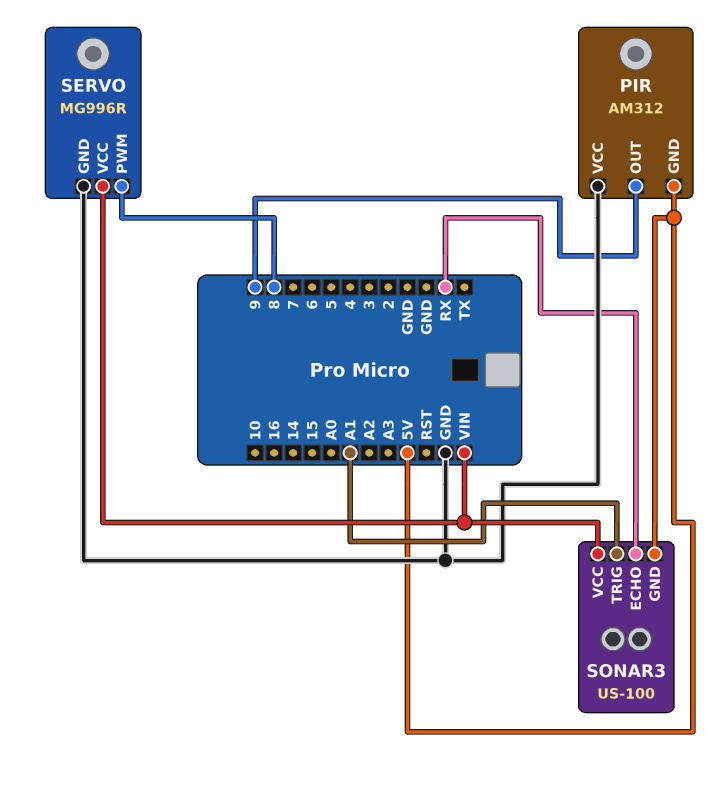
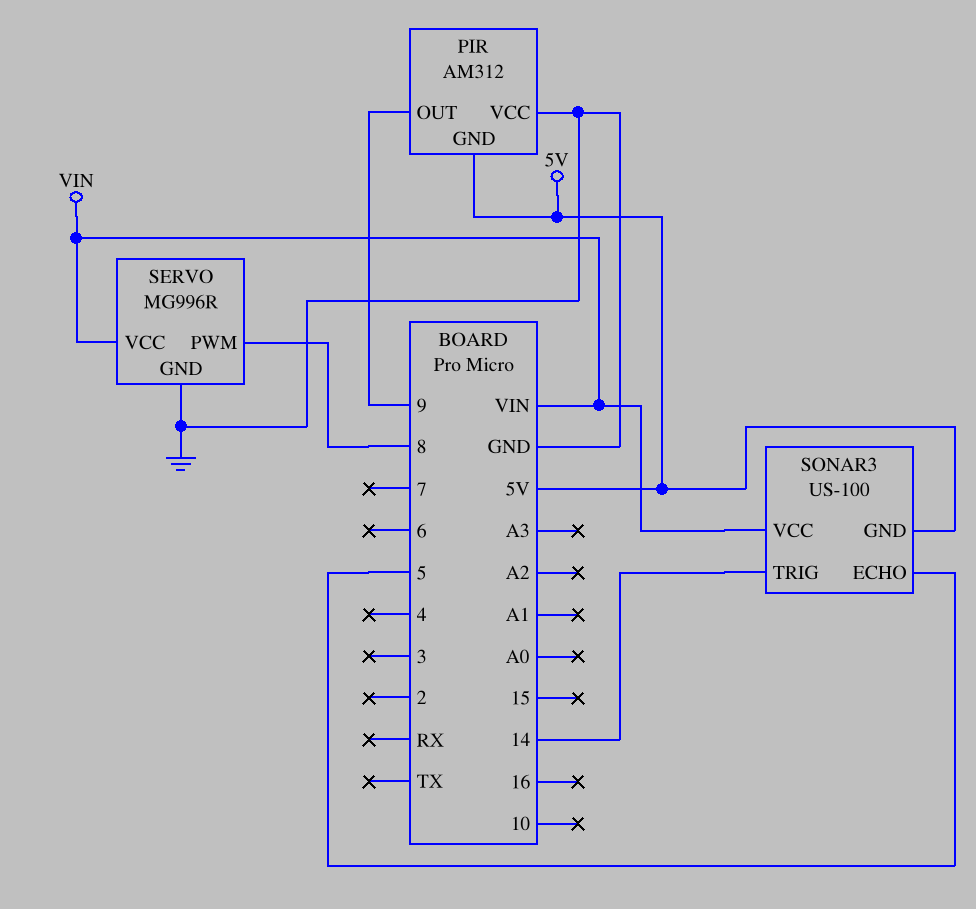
SONAR3 pin ECHO: RX -> 5
SONAR3 pin TRIG: A1 -> 14

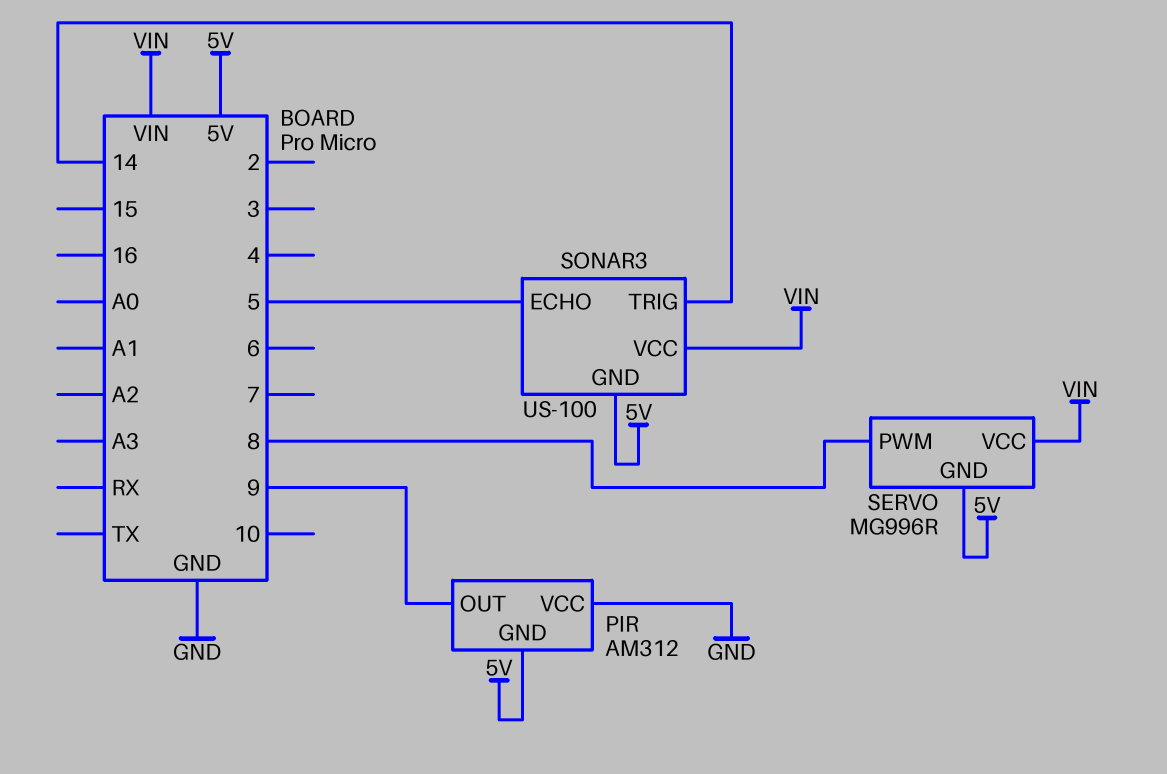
SERVO pin GND: GND -> 5V

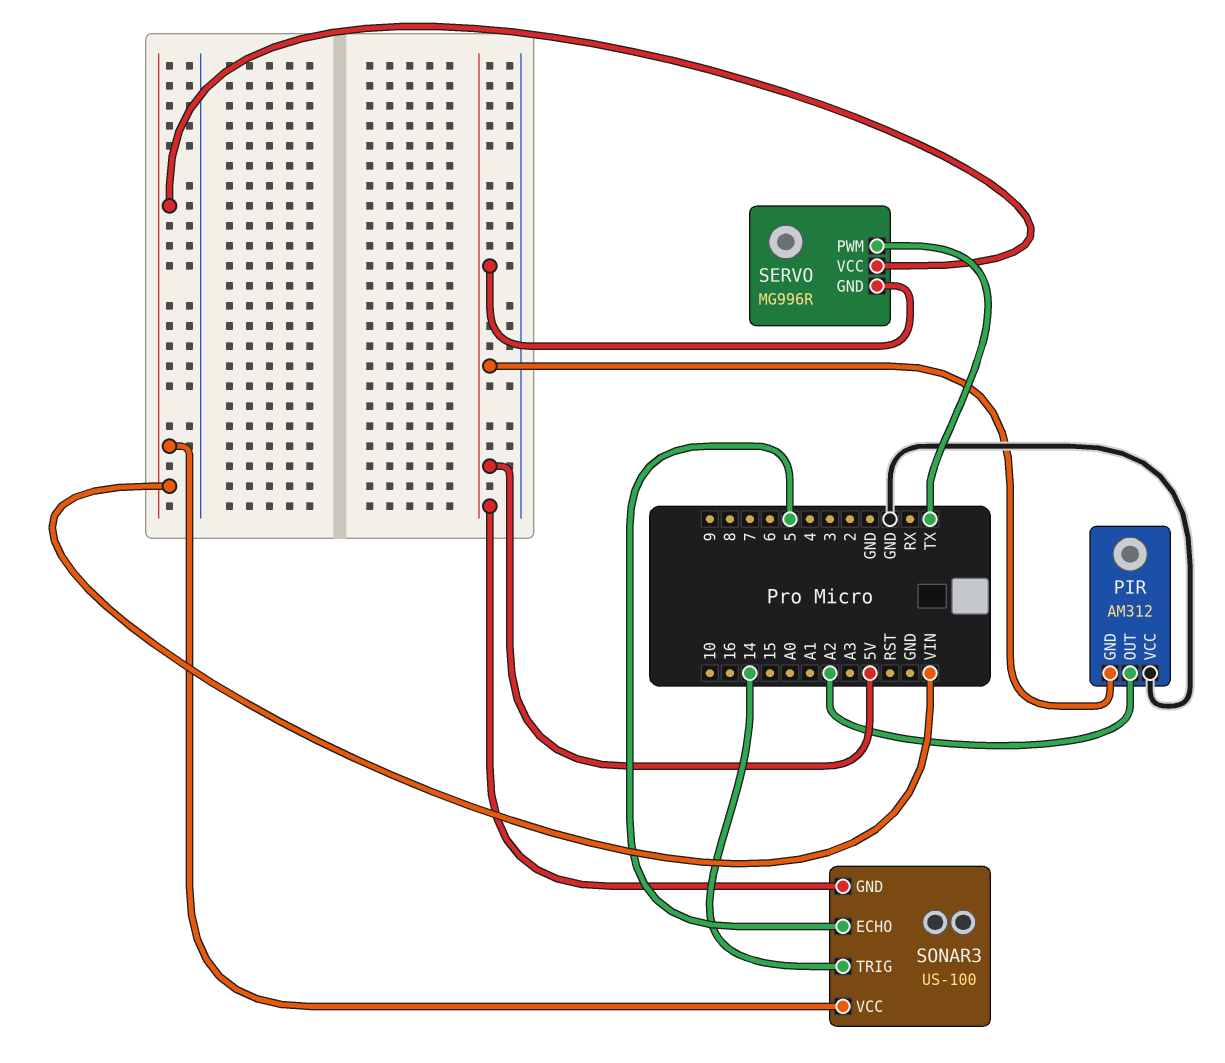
PIR pin OUT: 9 -> A2
SERVO pin PWM: 8 -> TX

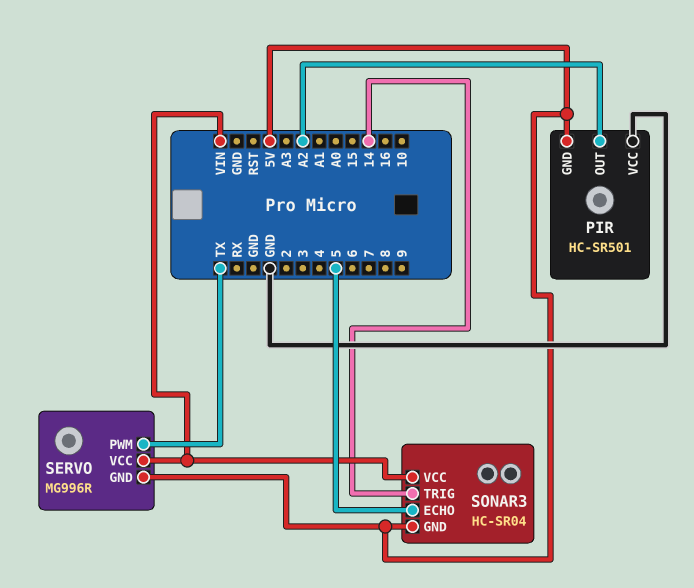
PIR: AM312 -> HC-SR501
SONAR3: US-100 -> HC-SR04

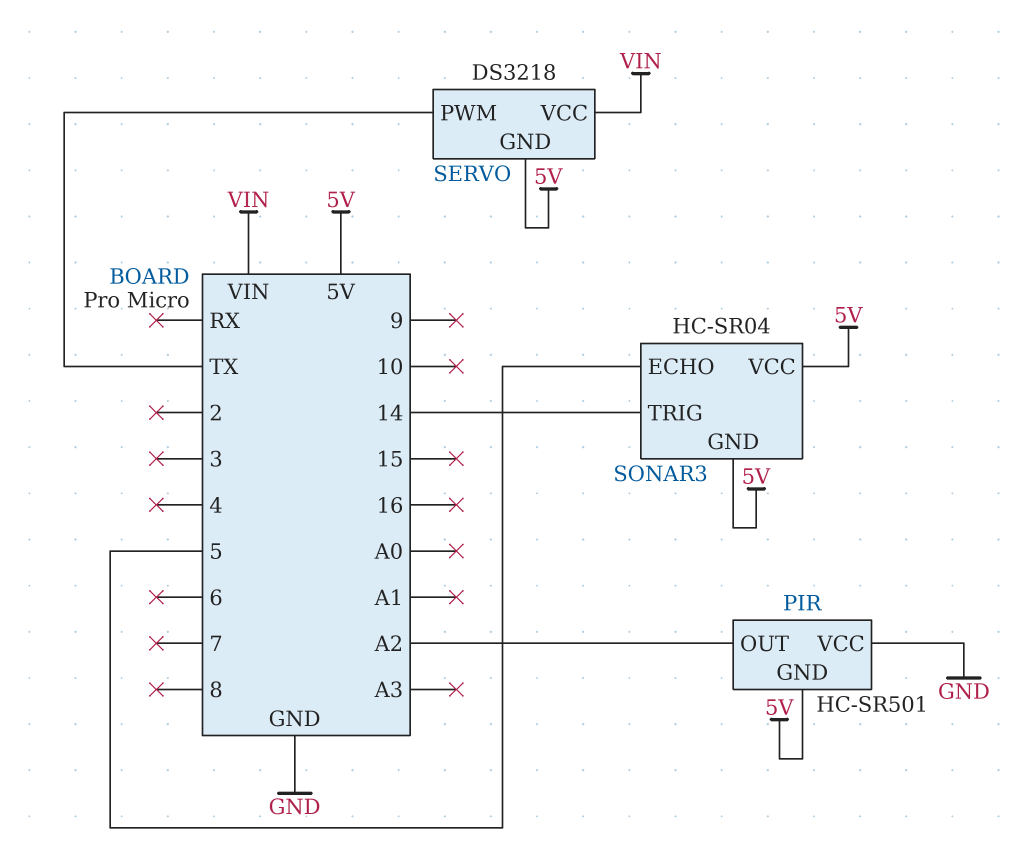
SERVO: MG996R -> DS3218
SONAR3 pin VCC: VIN -> 5V

